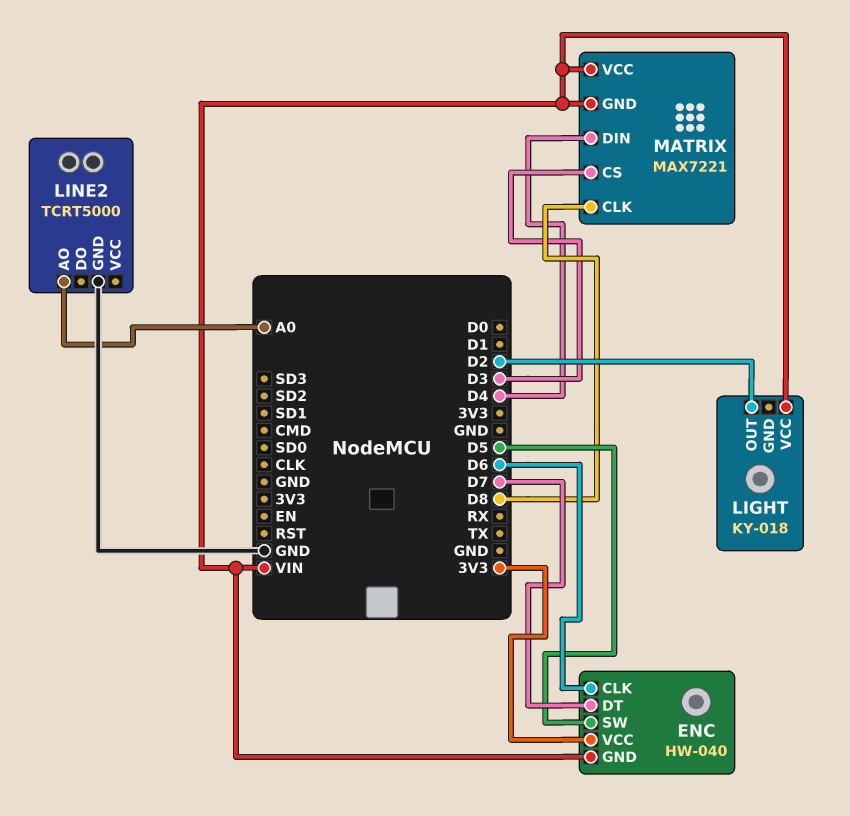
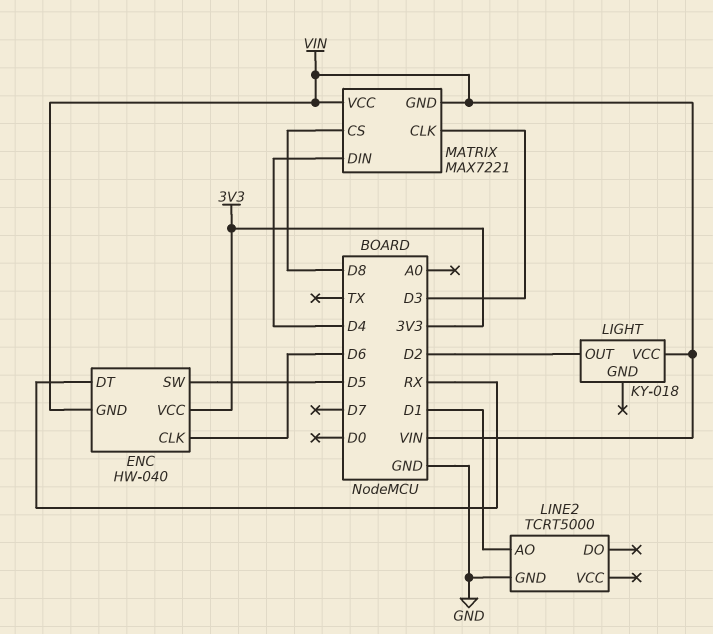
ENC pin DT: D7 -> RX
LINE2 pin AO: A0 -> D1
MATRIX pin CLK: D8 -> D3
MATRIX pin CS: D3 -> D8

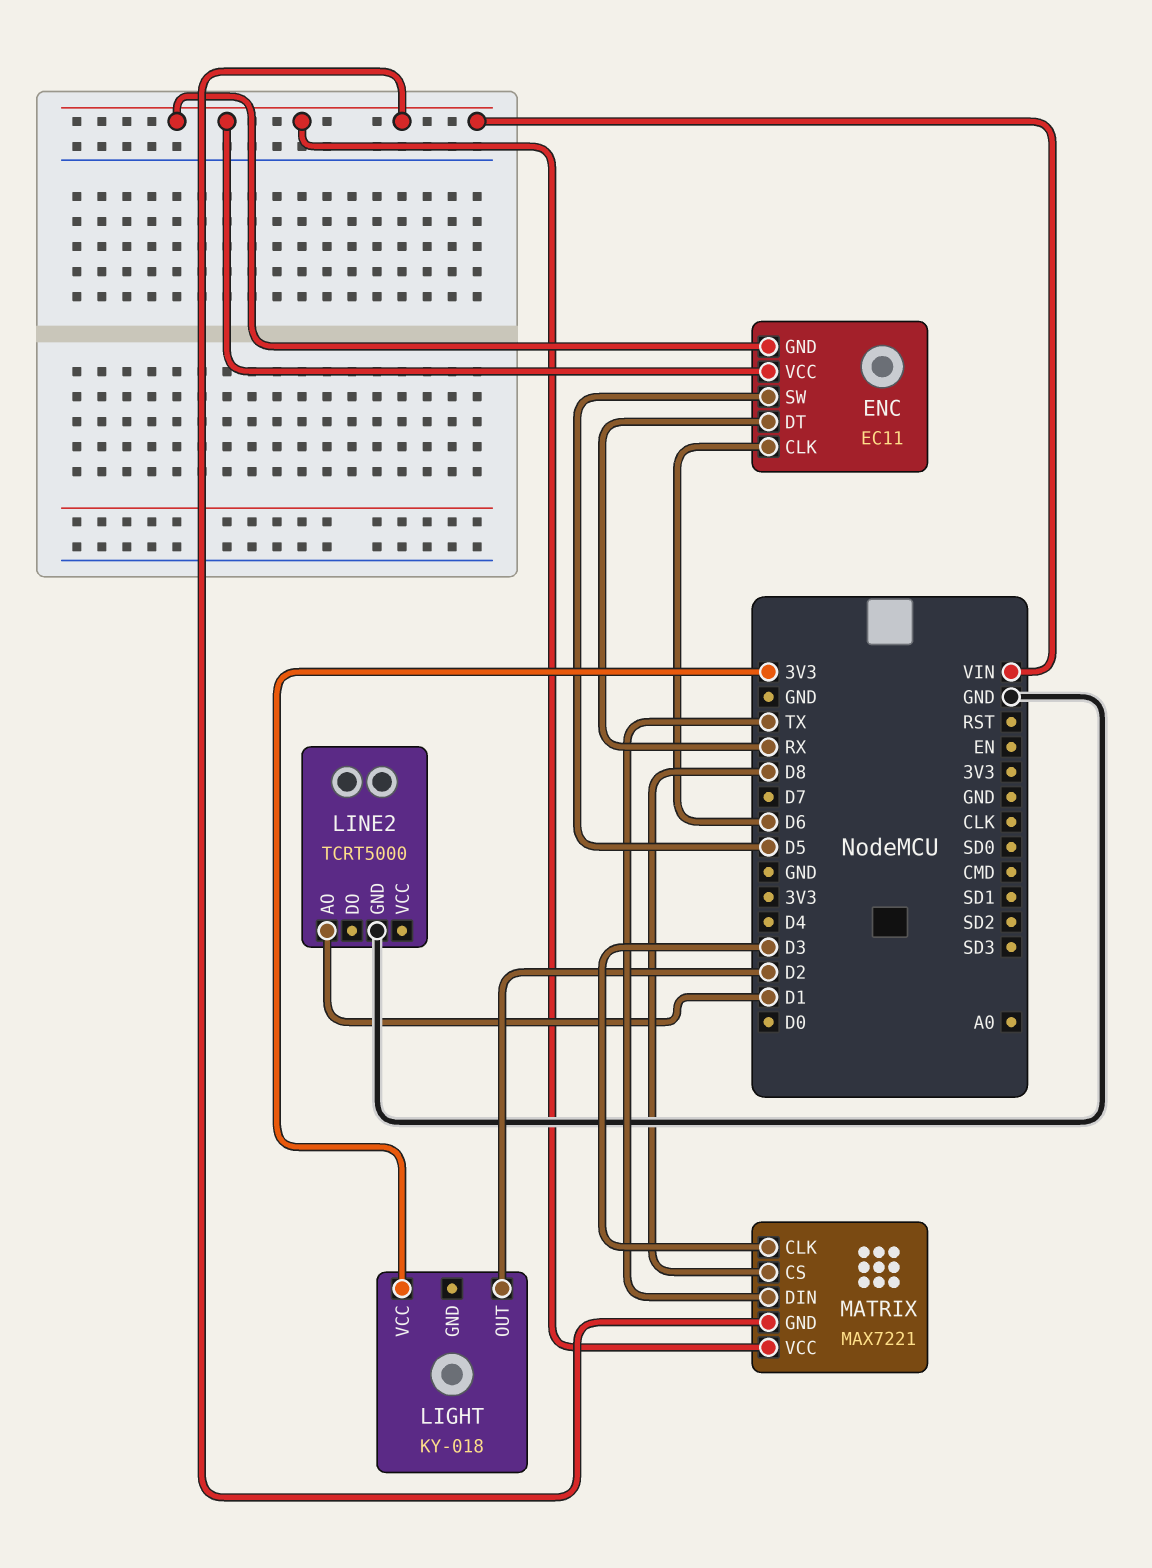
ENC: HW-040 -> EC11
ENC pin VCC: 3V3 -> VIN
LIGHT pin VCC: VIN -> 3V3
MATRIX pin DIN: D4 -> TX

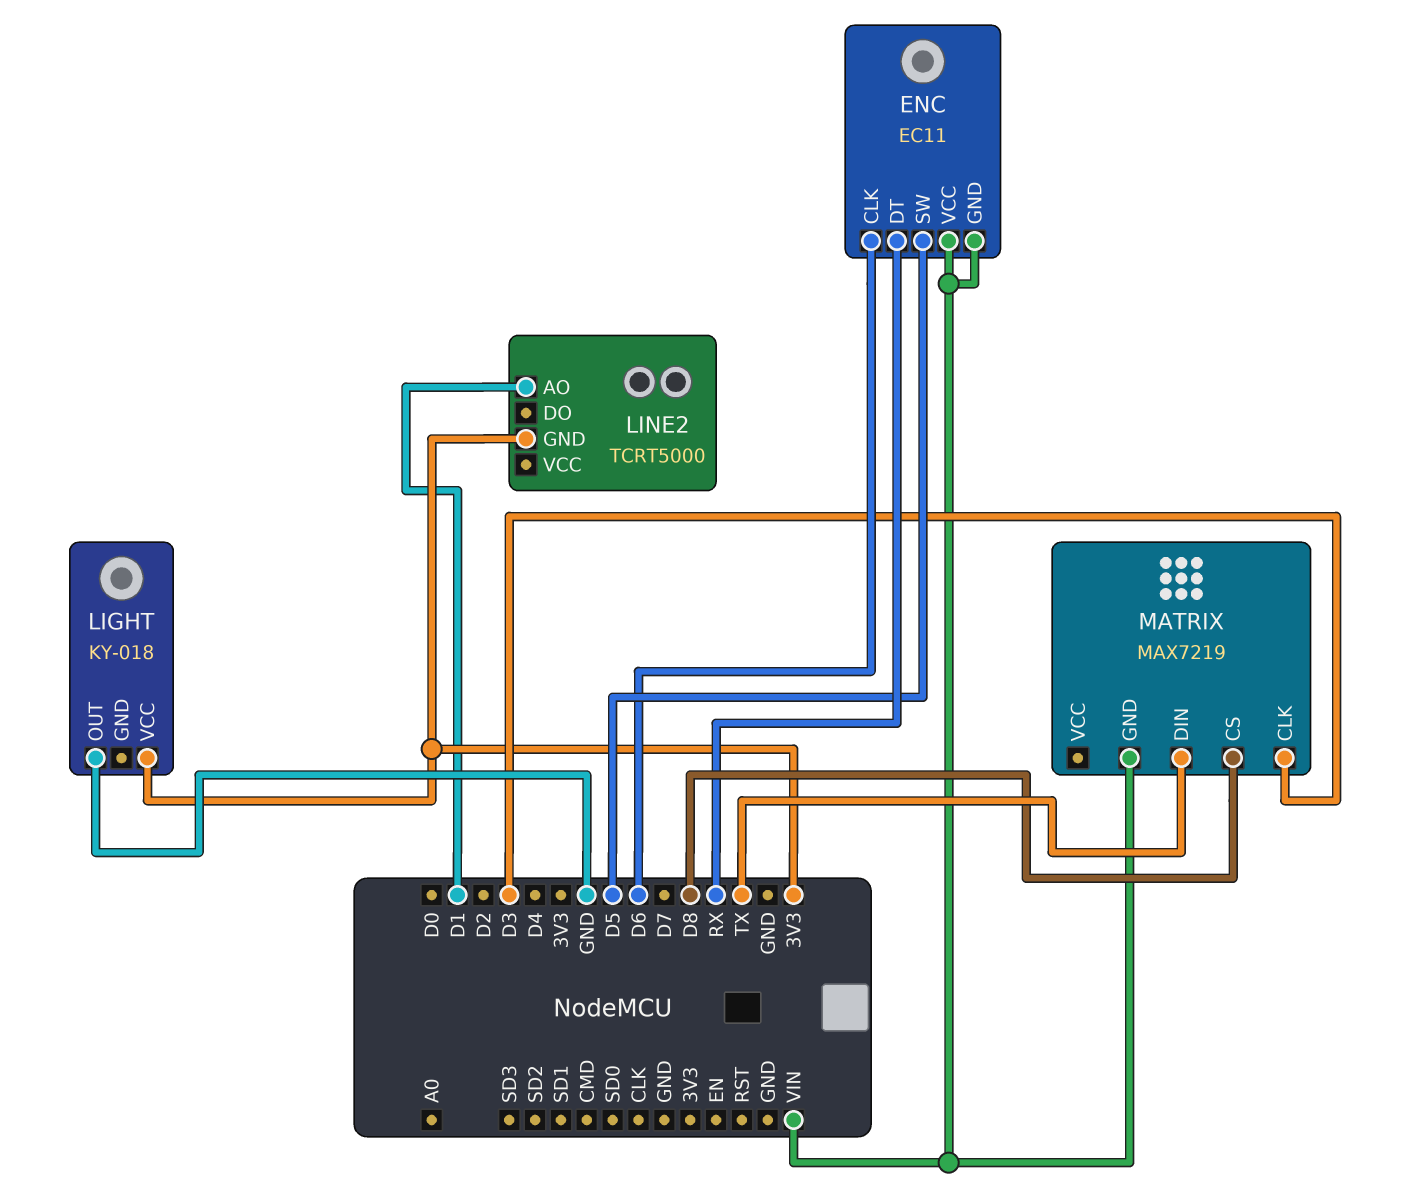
LIGHT pin OUT: D2 -> GND
LINE2 pin GND: GND -> 3V3
MATRIX: MAX7221 -> MAX7219
MATRIX pin VCC: VIN -> none

